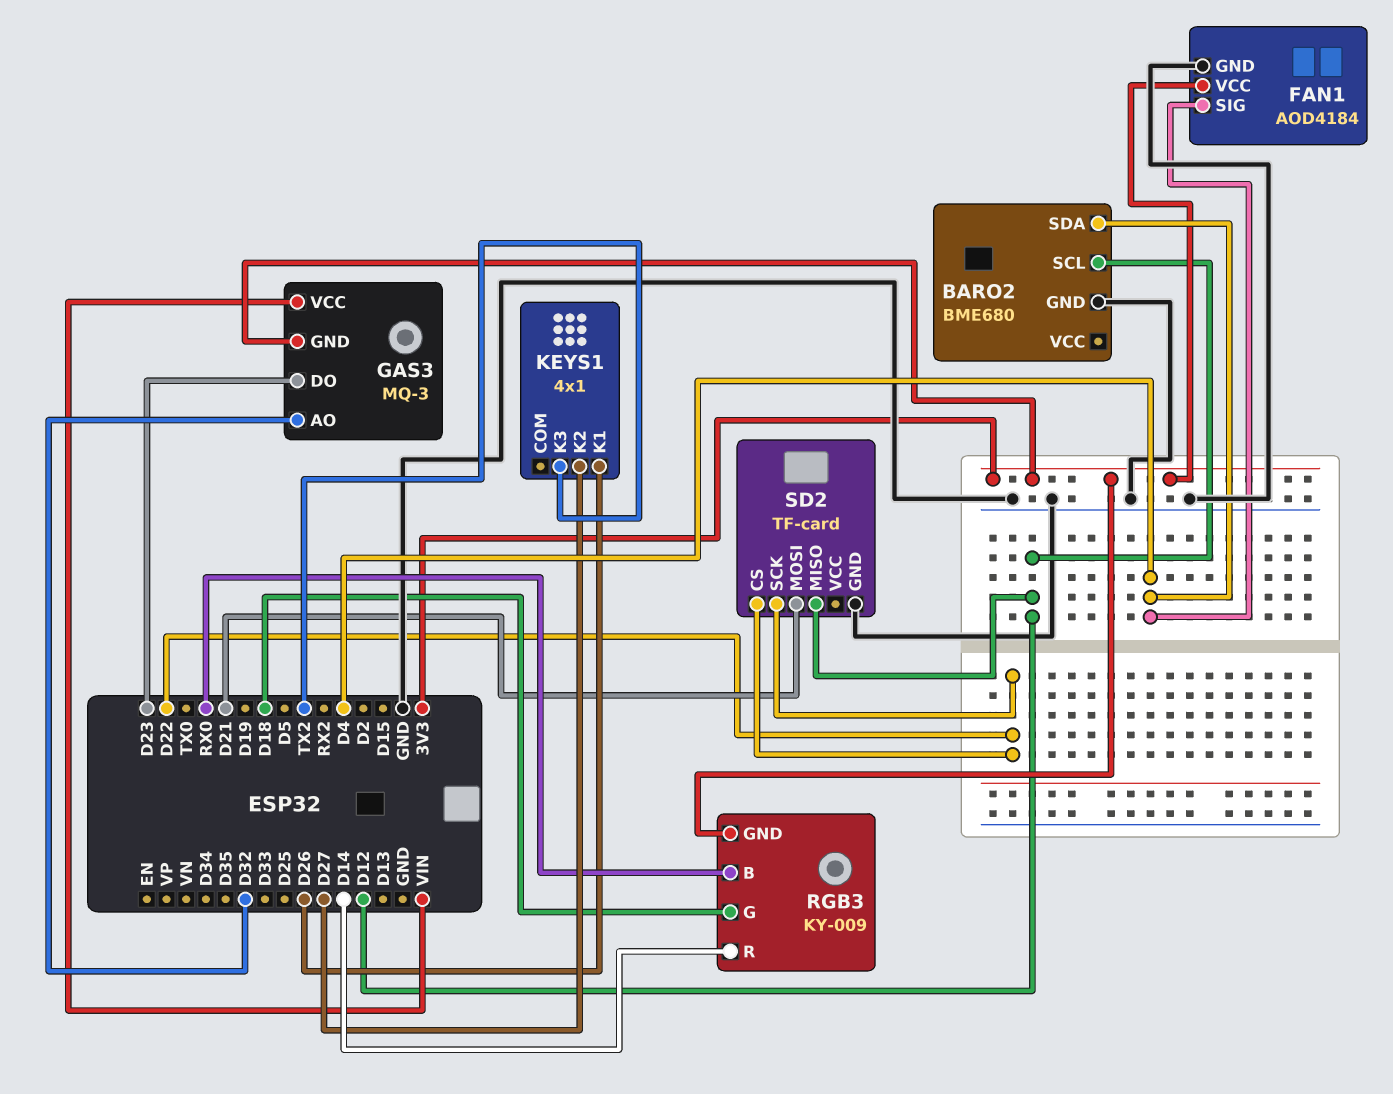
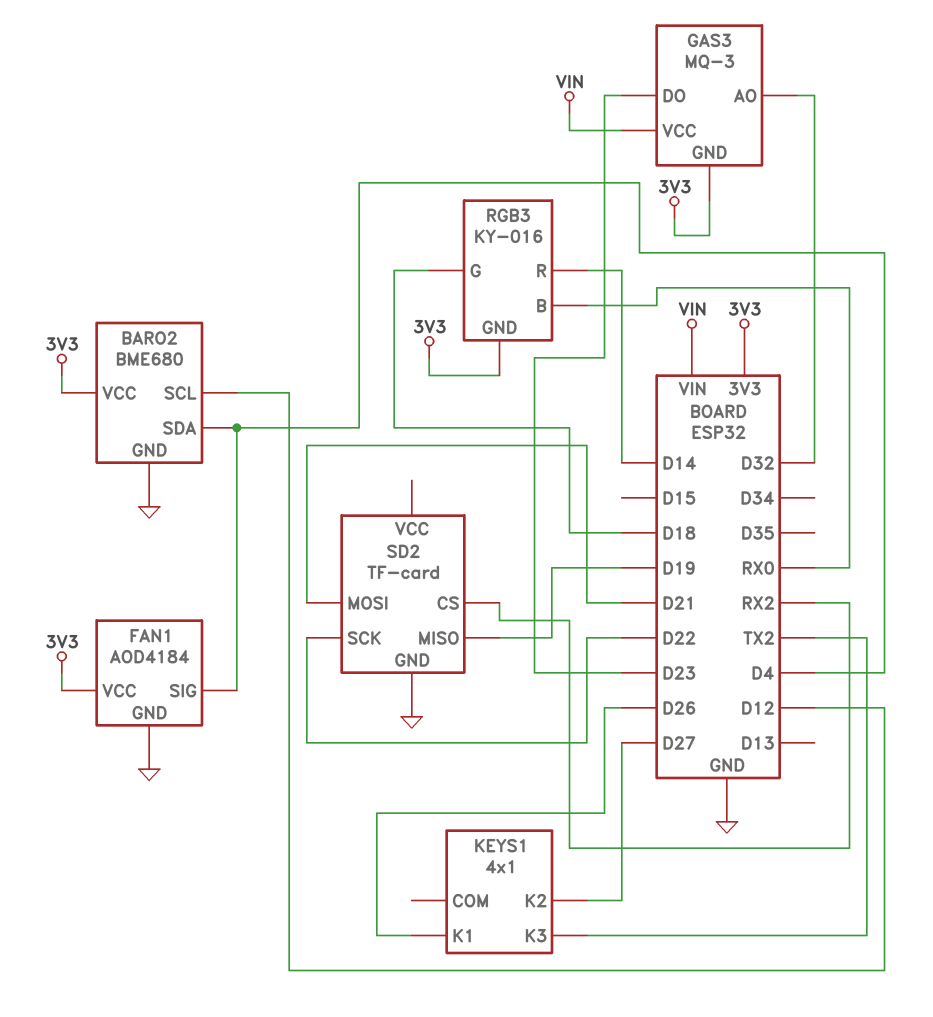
BARO2 pin VCC: none -> 3V3
RGB3: KY-009 -> KY-016
SD2 pin CS: D22 -> RX2
SD2 pin MISO: D12 -> D19

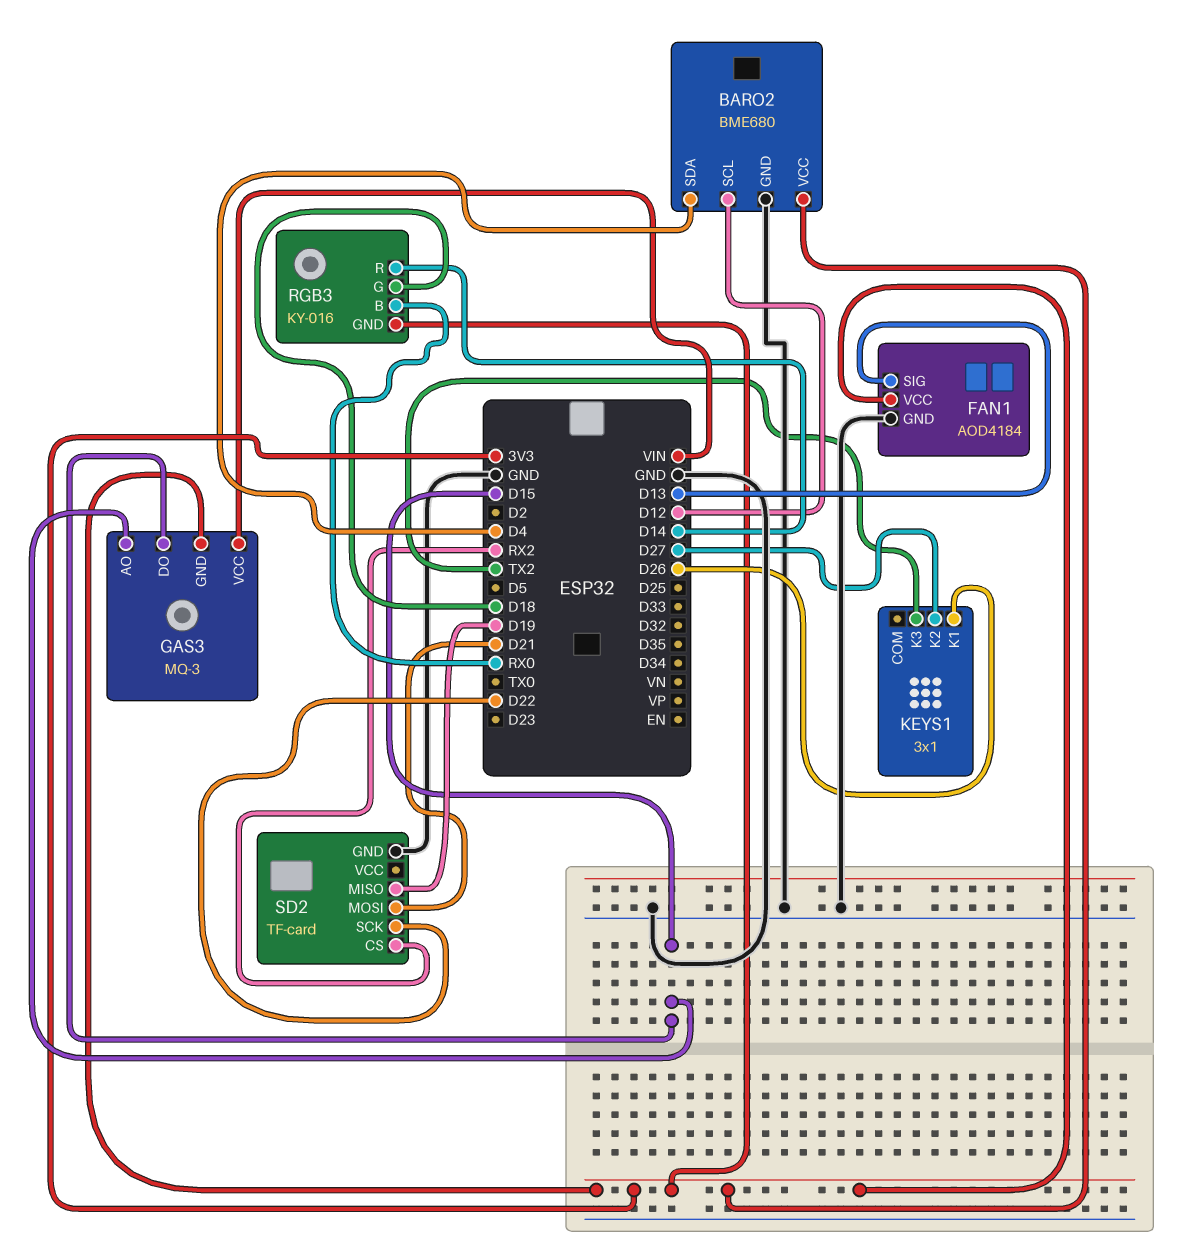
FAN1 pin SIG: D4 -> D13
GAS3 pin AO: D32 -> D15
GAS3 pin DO: D23 -> D15
KEYS1: 4x1 -> 3x1

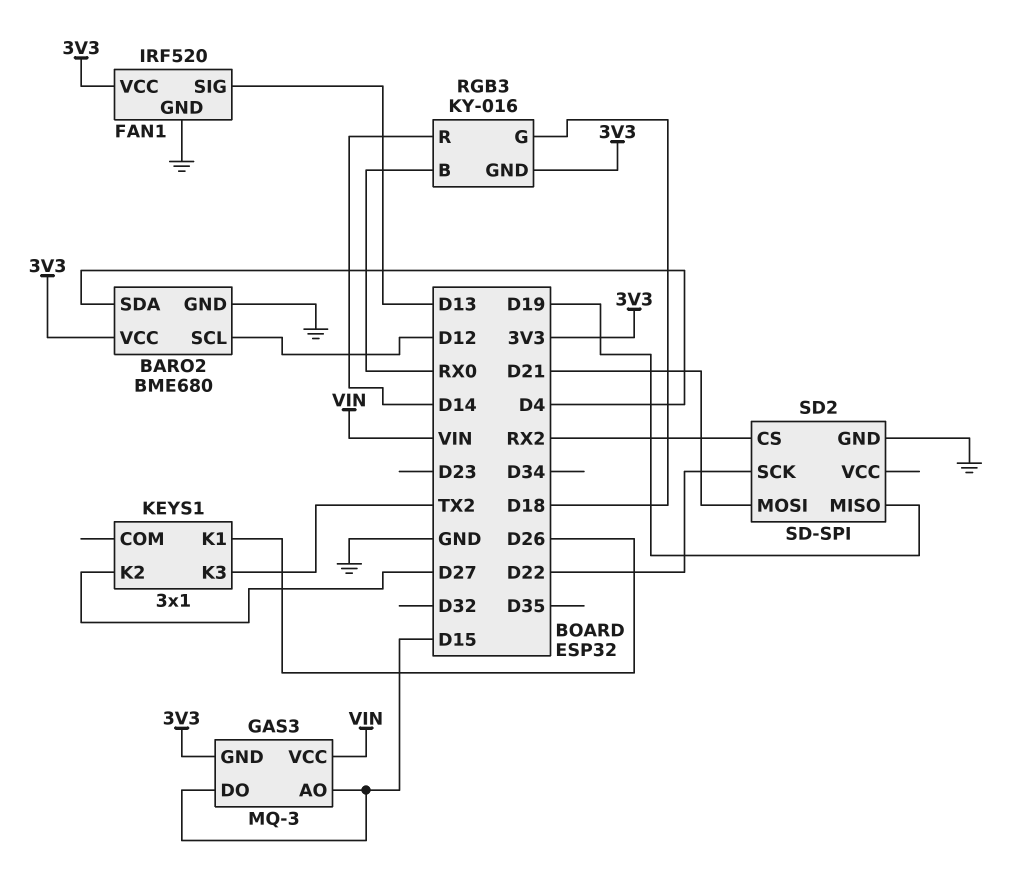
FAN1: AOD4184 -> IRF520
SD2: TF-card -> SD-SPI

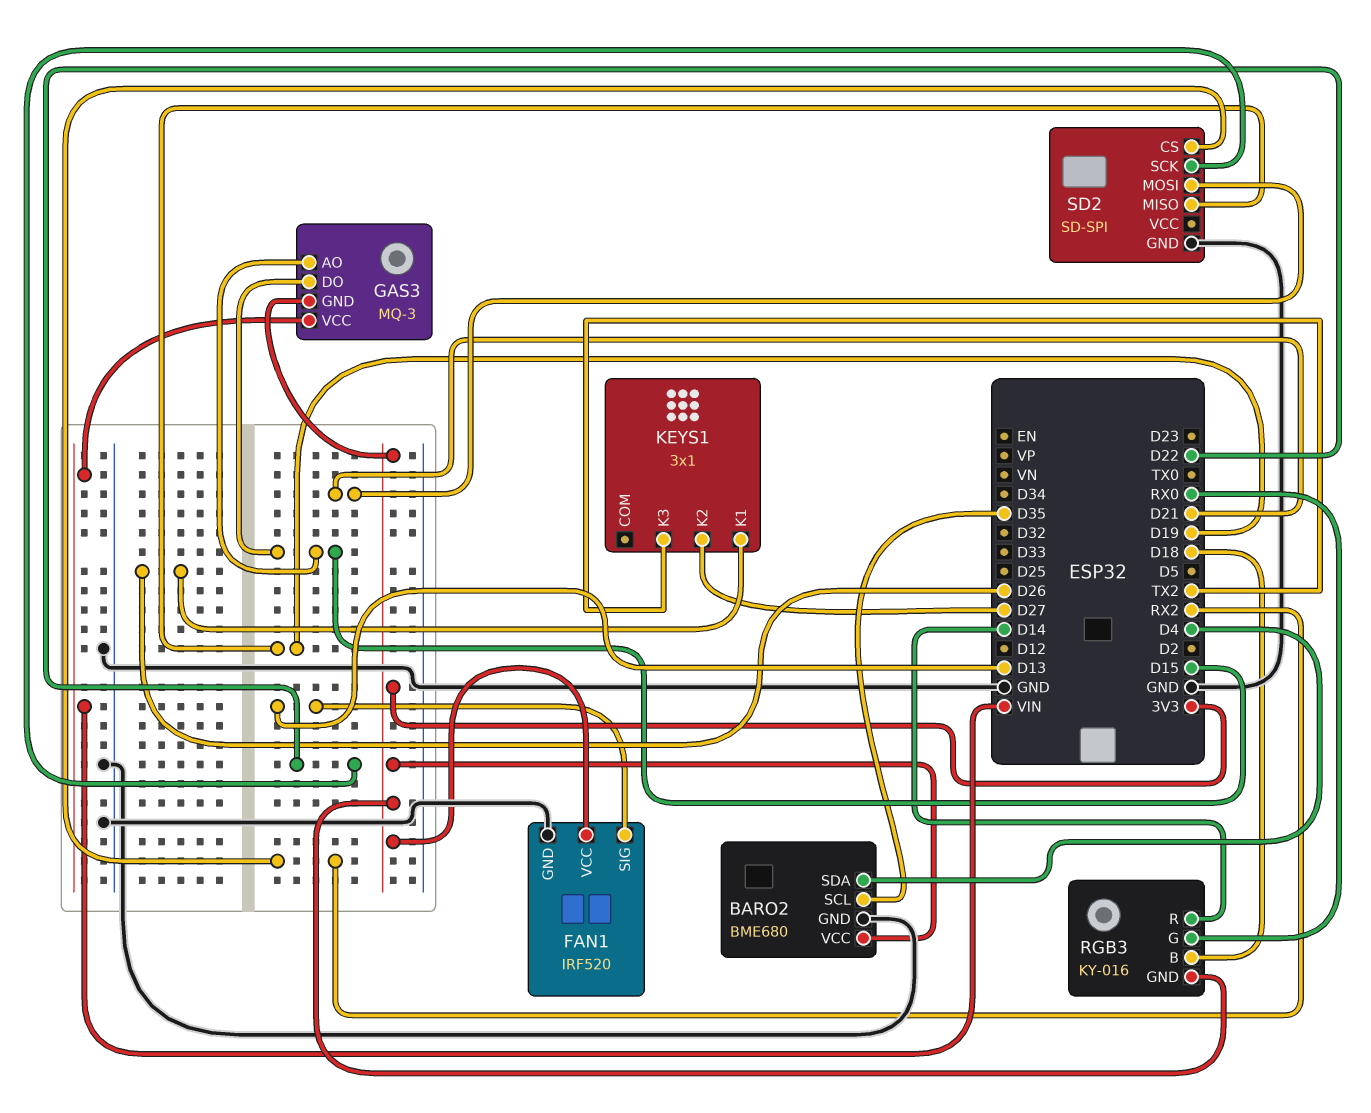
BARO2 pin SCL: D12 -> D35
RGB3 pin B: RX0 -> D18
RGB3 pin G: D18 -> RX0

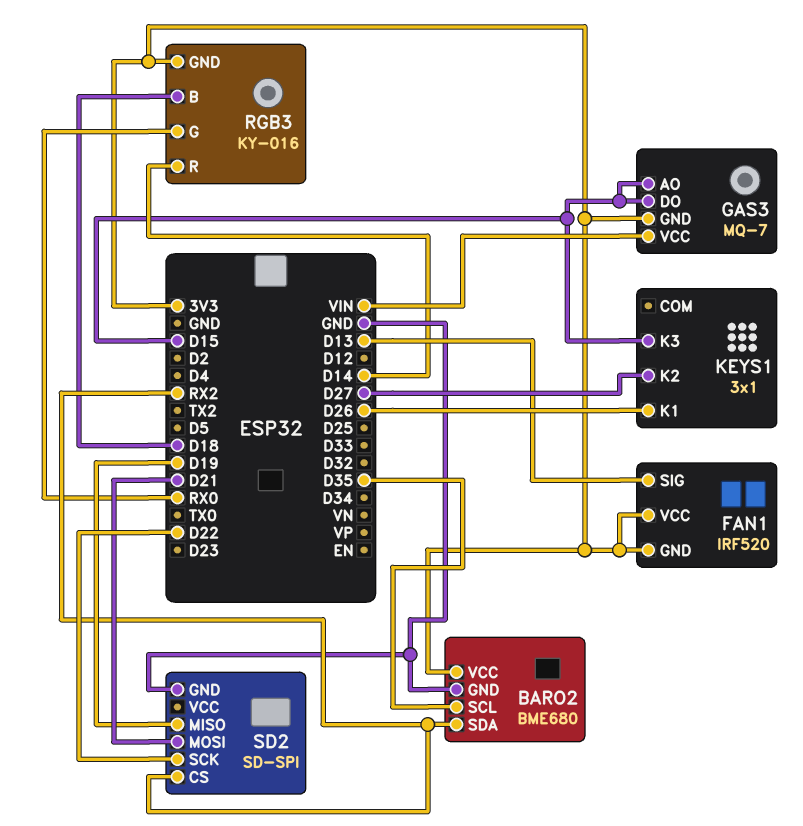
BARO2 pin SDA: D4 -> RX2
FAN1 pin GND: GND -> 3V3
GAS3: MQ-3 -> MQ-7
KEYS1 pin K3: TX2 -> D15

